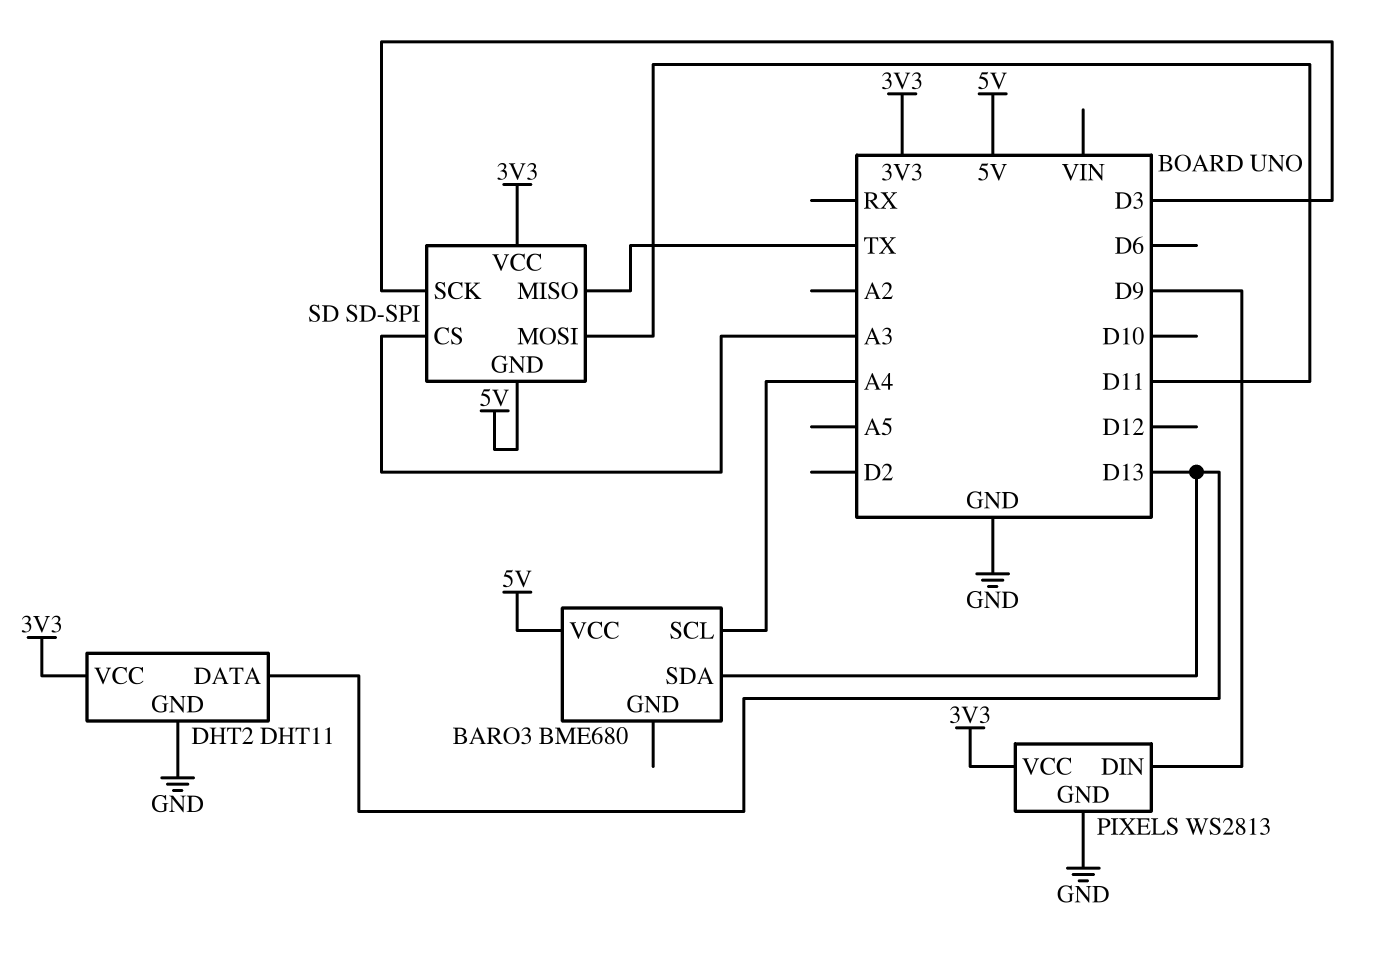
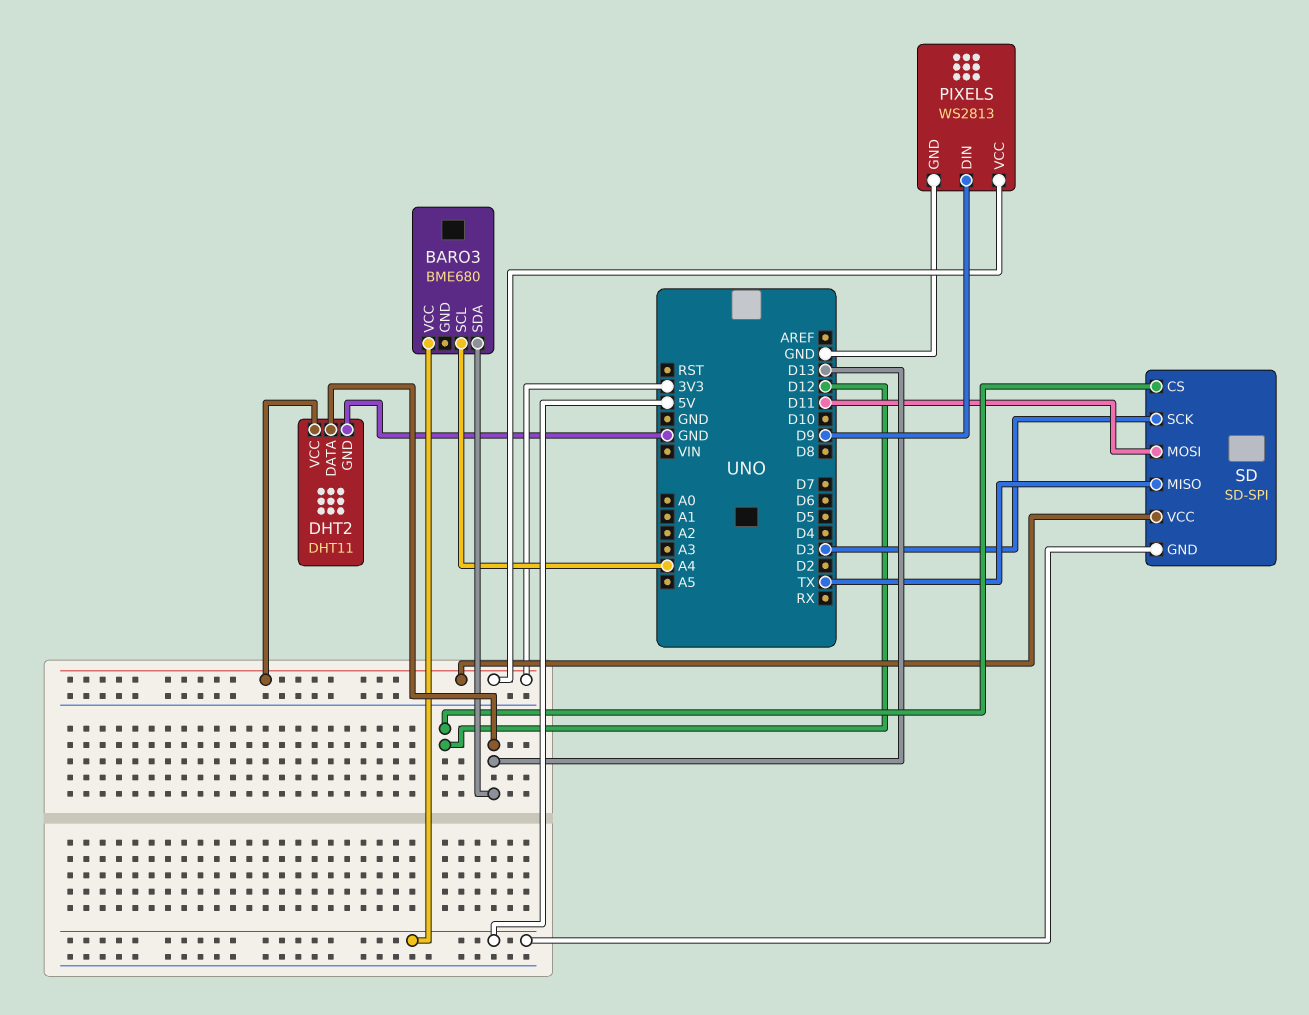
SD pin CS: A3 -> D12

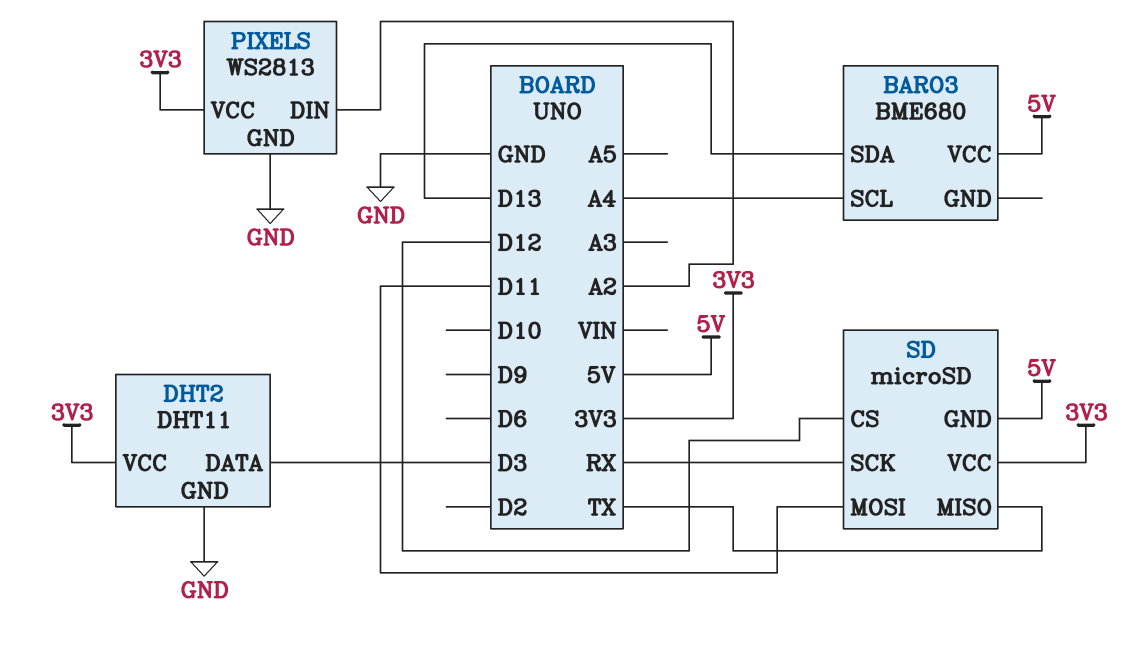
DHT2 pin DATA: D13 -> D3
PIXELS pin DIN: D9 -> A2
SD: SD-SPI -> microSD
SD pin SCK: D3 -> RX

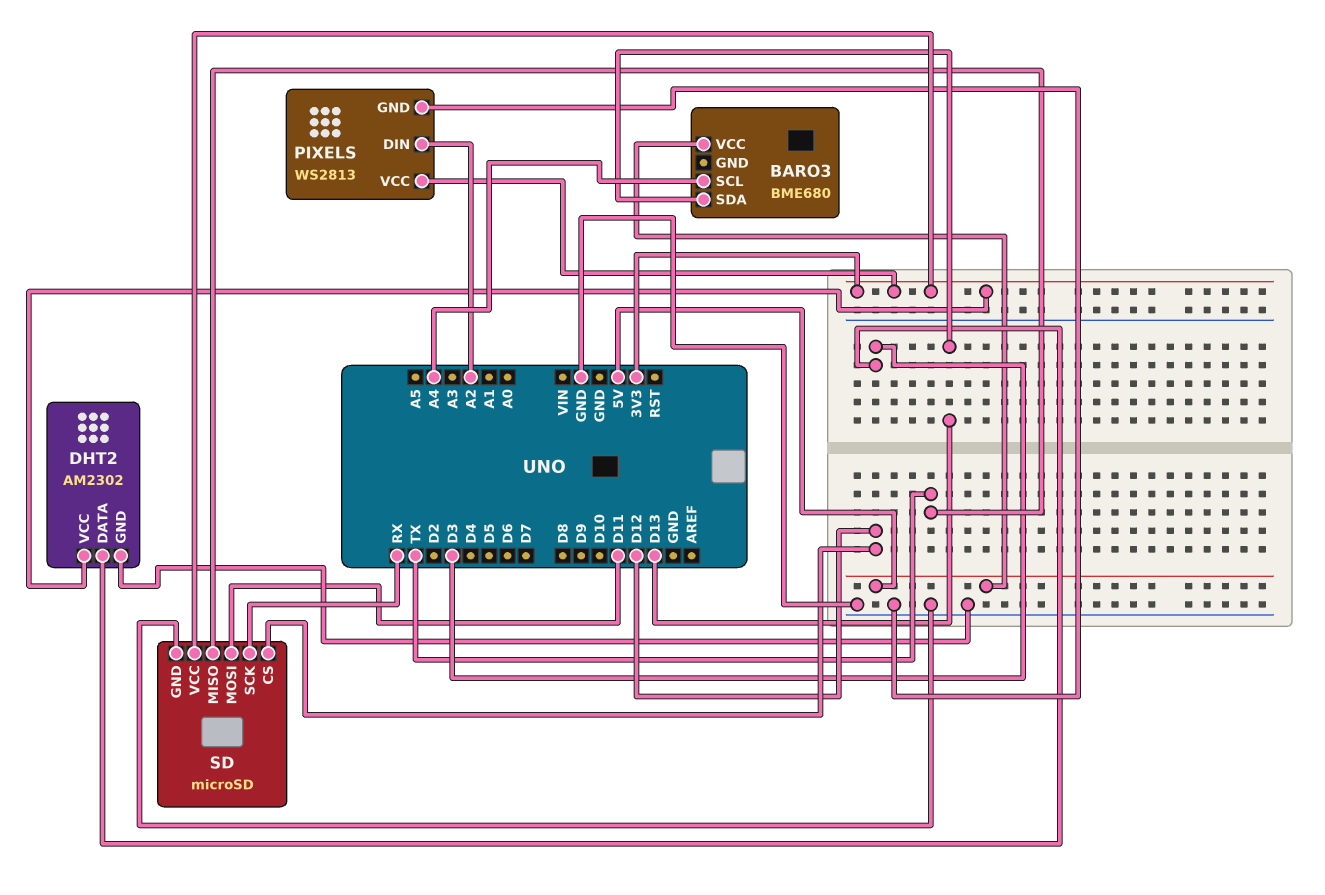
DHT2: DHT11 -> AM2302
SD pin GND: 5V -> GND

